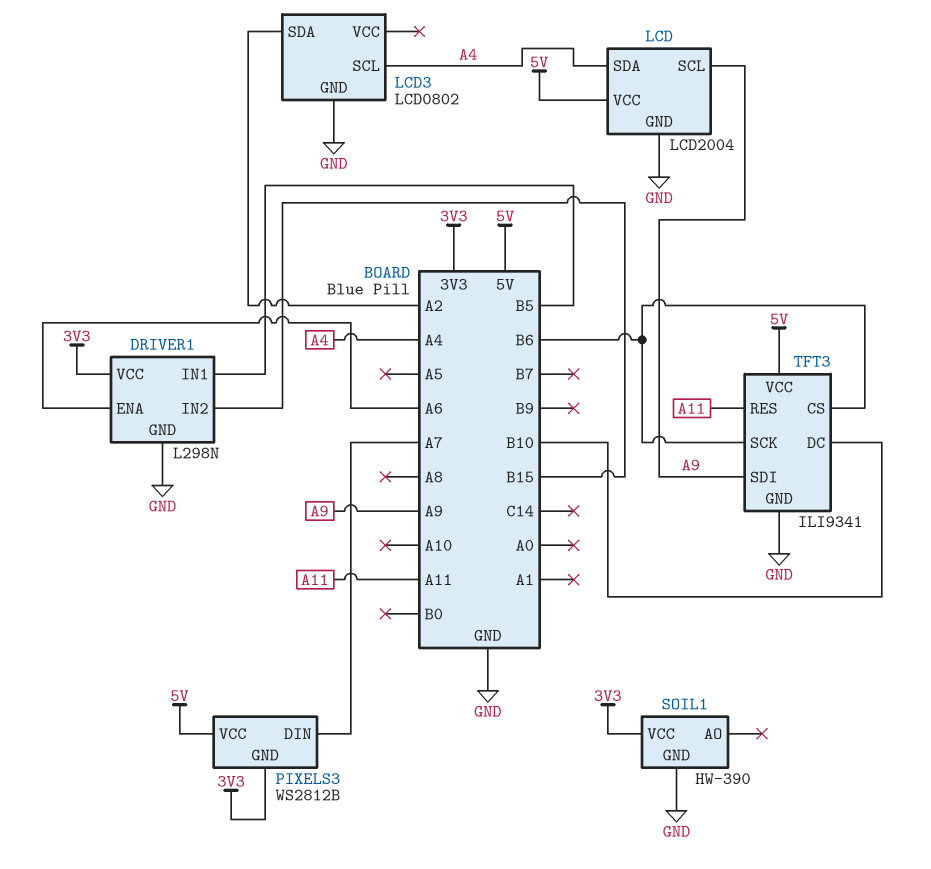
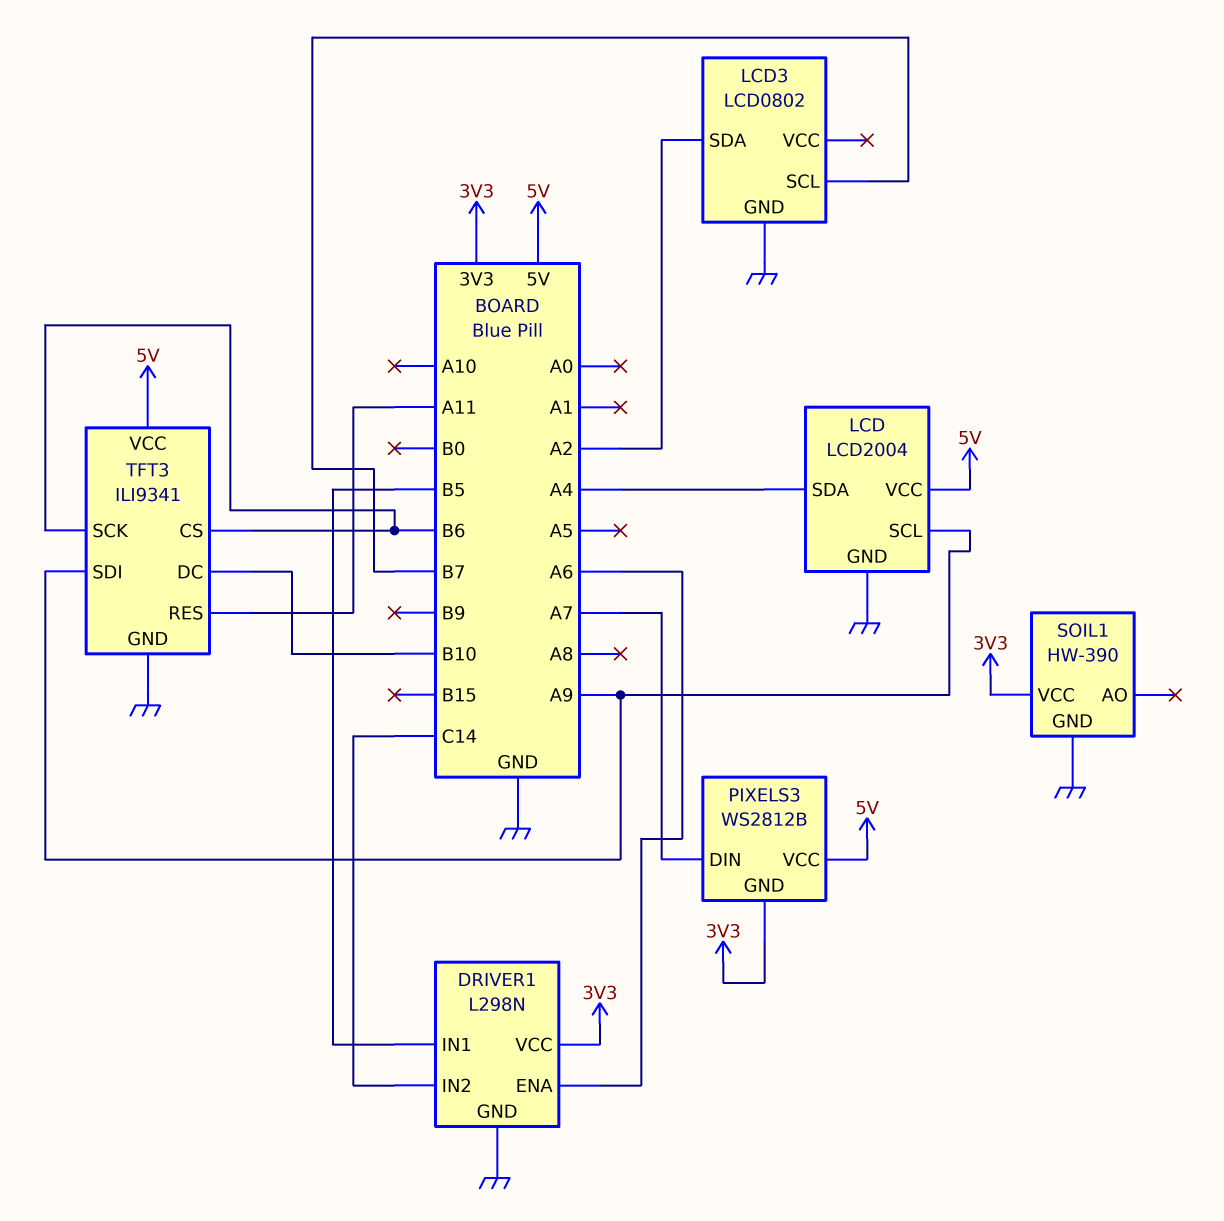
DRIVER1 pin IN2: B15 -> C14
LCD3 pin SCL: A4 -> B7

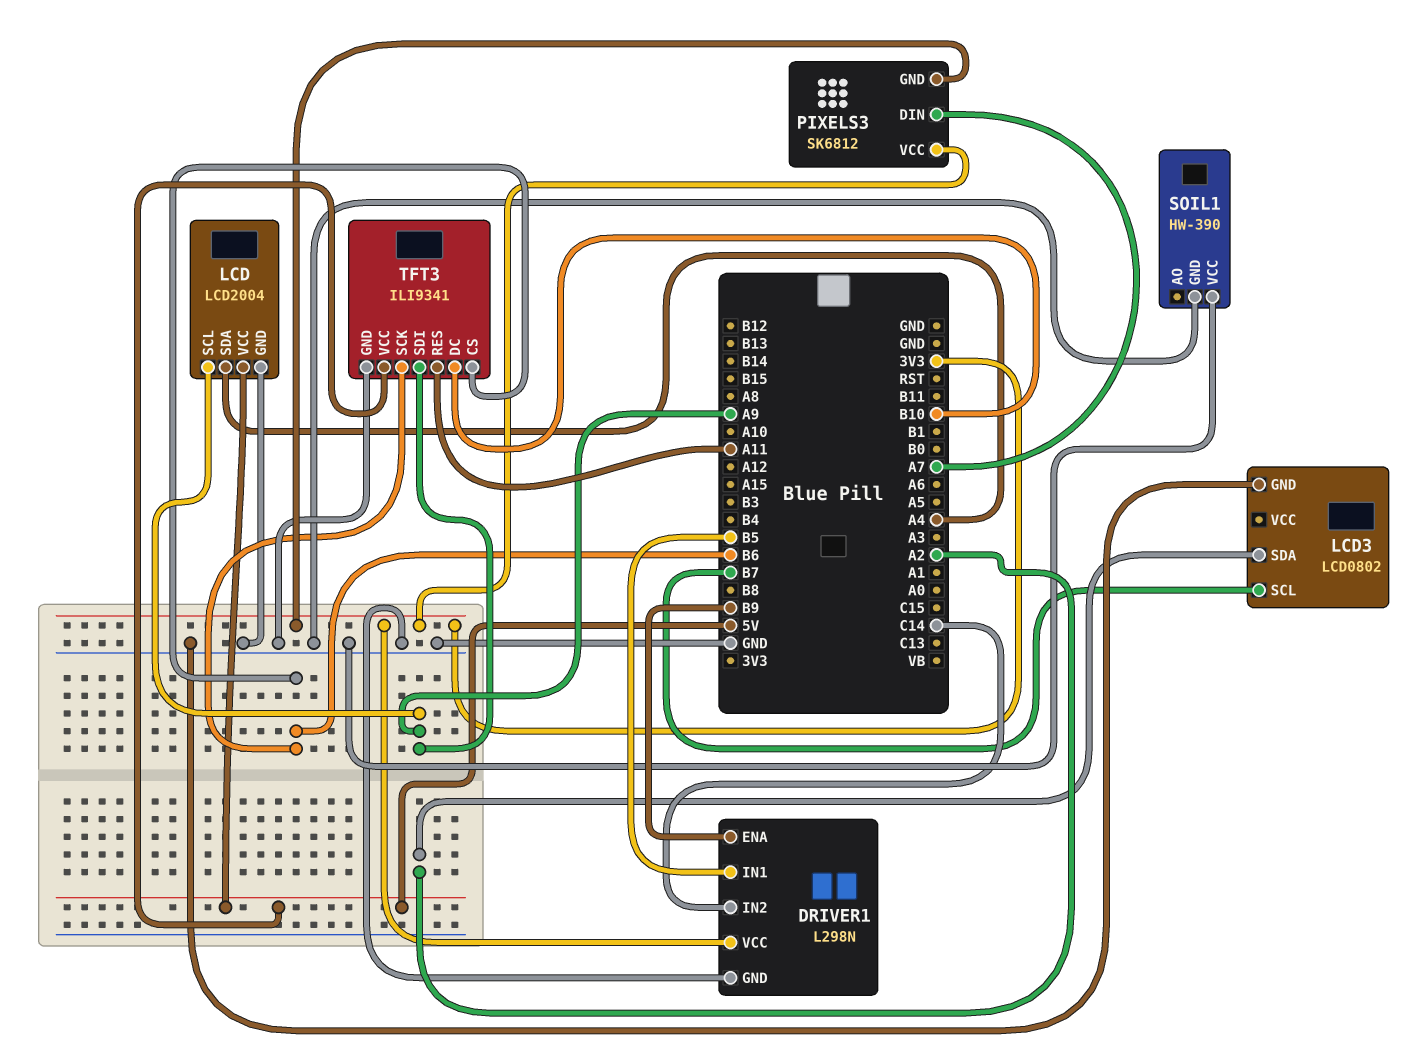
DRIVER1 pin ENA: A6 -> B9
PIXELS3: WS2812B -> SK6812
PIXELS3 pin VCC: 5V -> 3V3
SOIL1 pin VCC: 3V3 -> GND

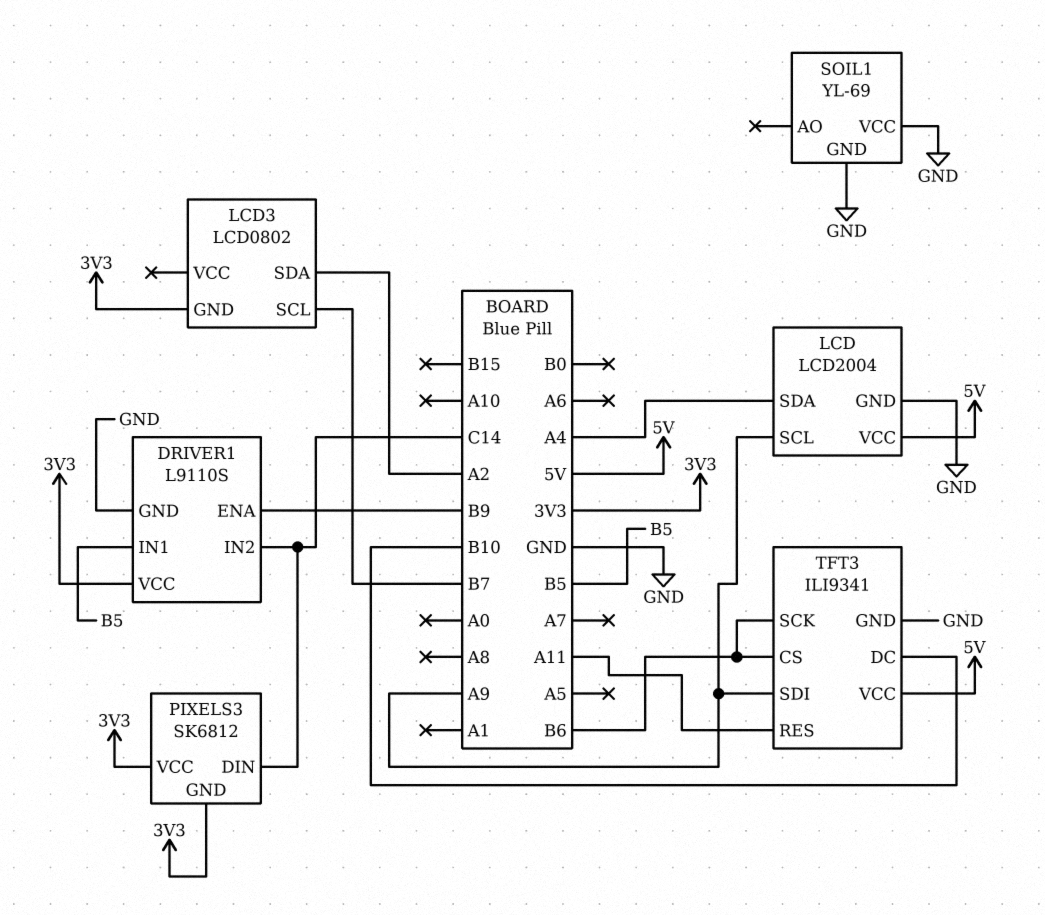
DRIVER1: L298N -> L9110S
LCD3 pin GND: GND -> 3V3
PIXELS3 pin DIN: A7 -> C14
SOIL1: HW-390 -> YL-69

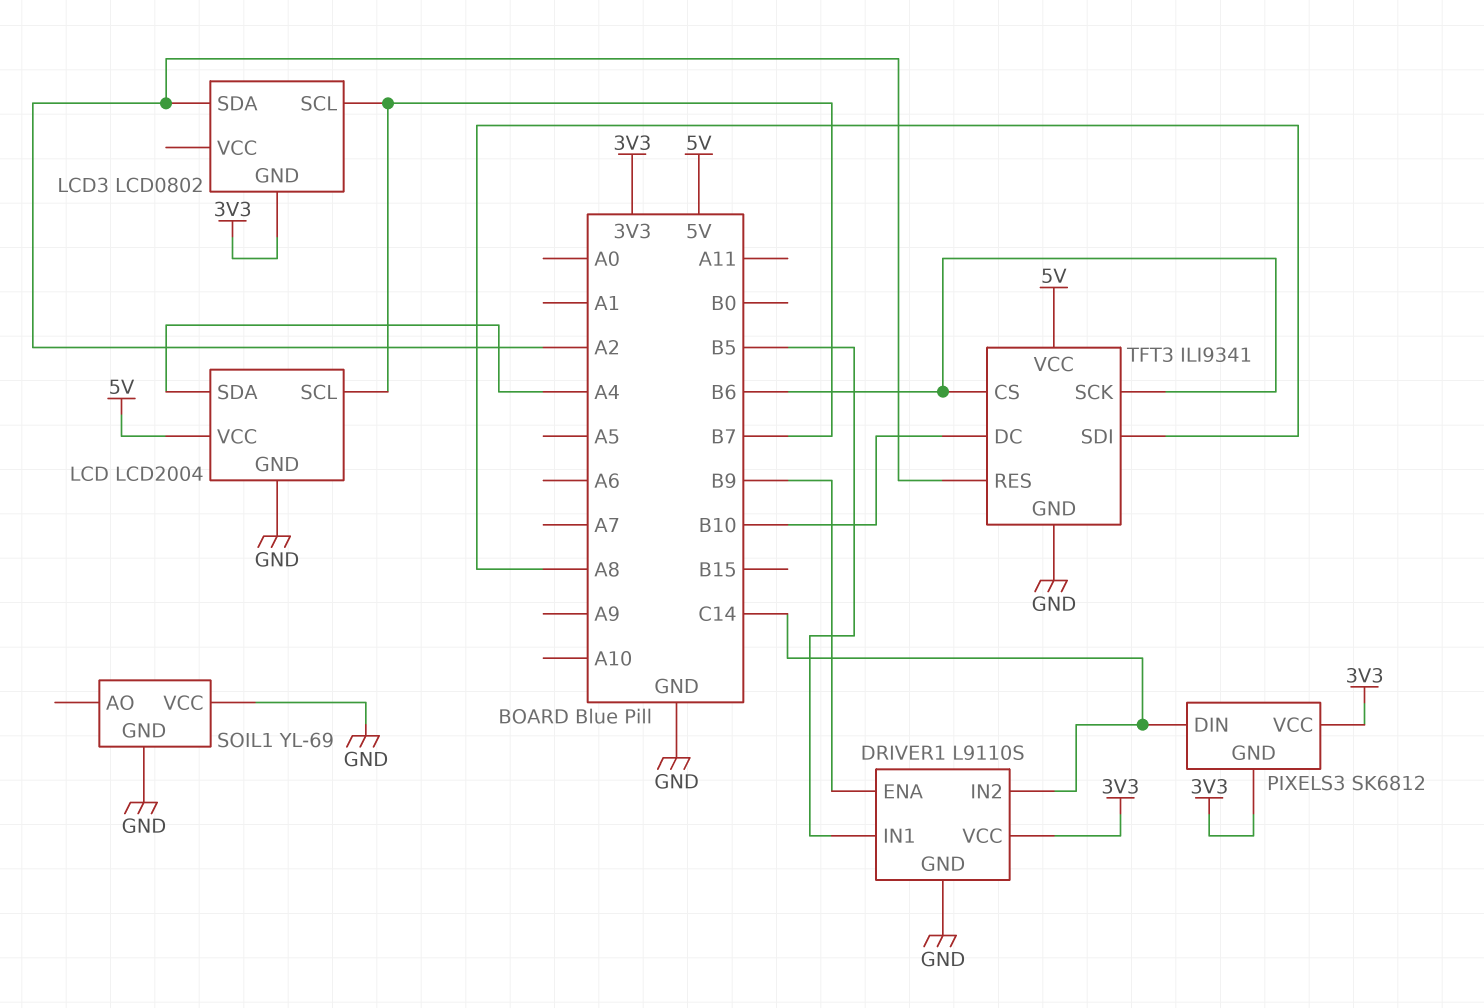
LCD pin SCL: A9 -> B7
TFT3 pin RES: A11 -> A2
TFT3 pin SDI: A9 -> A8

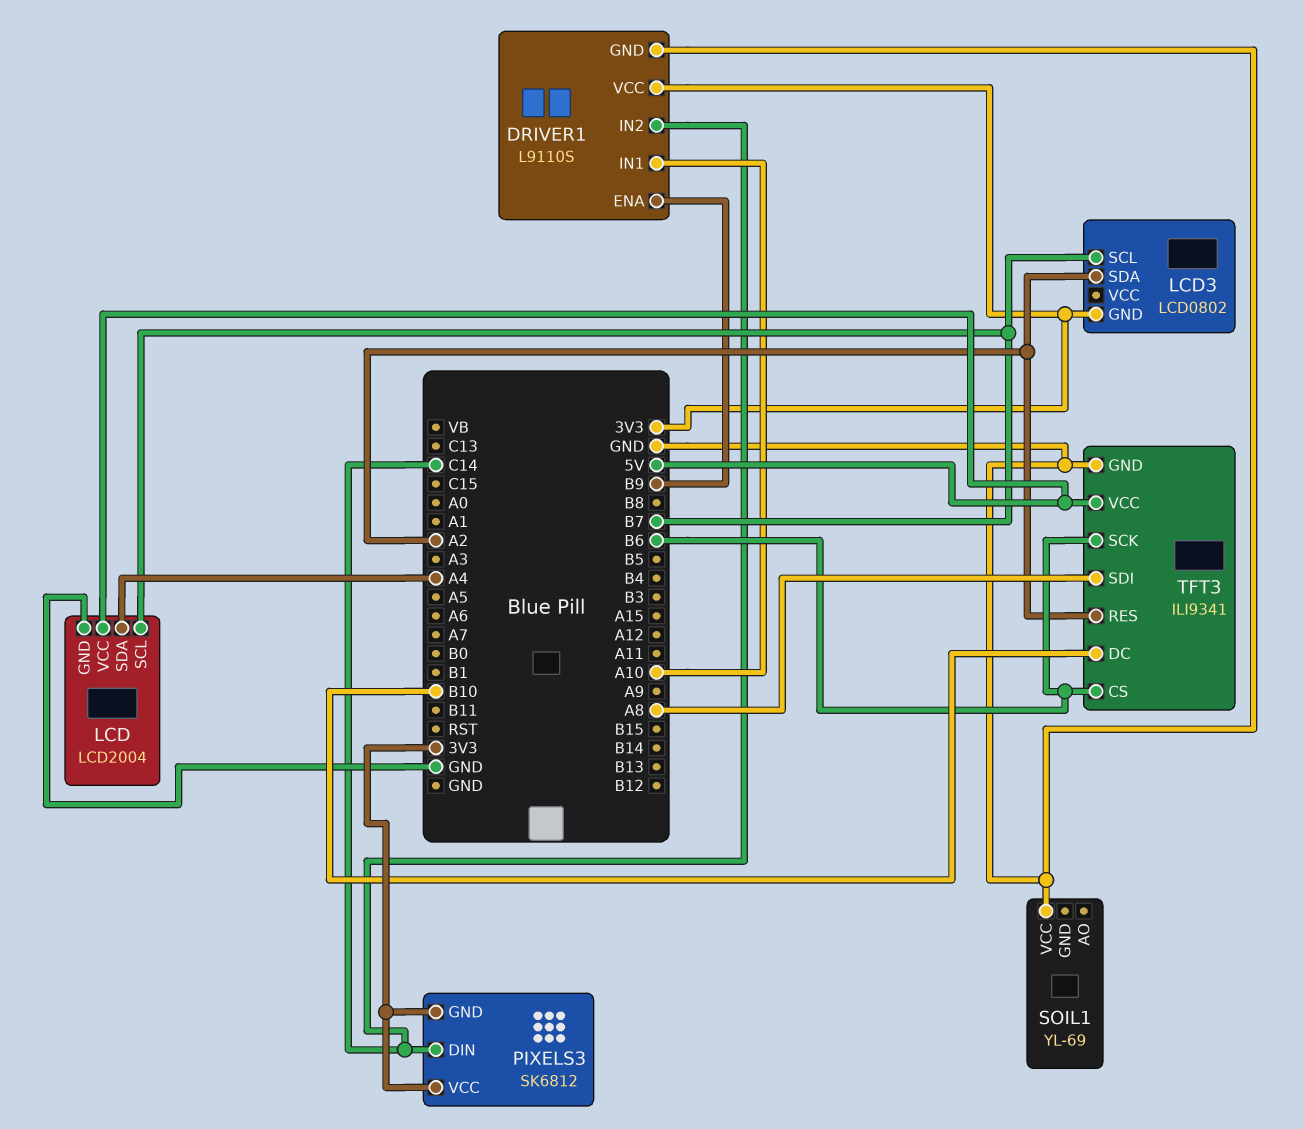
DRIVER1 pin IN1: B5 -> A10
SOIL1 pin GND: GND -> none

